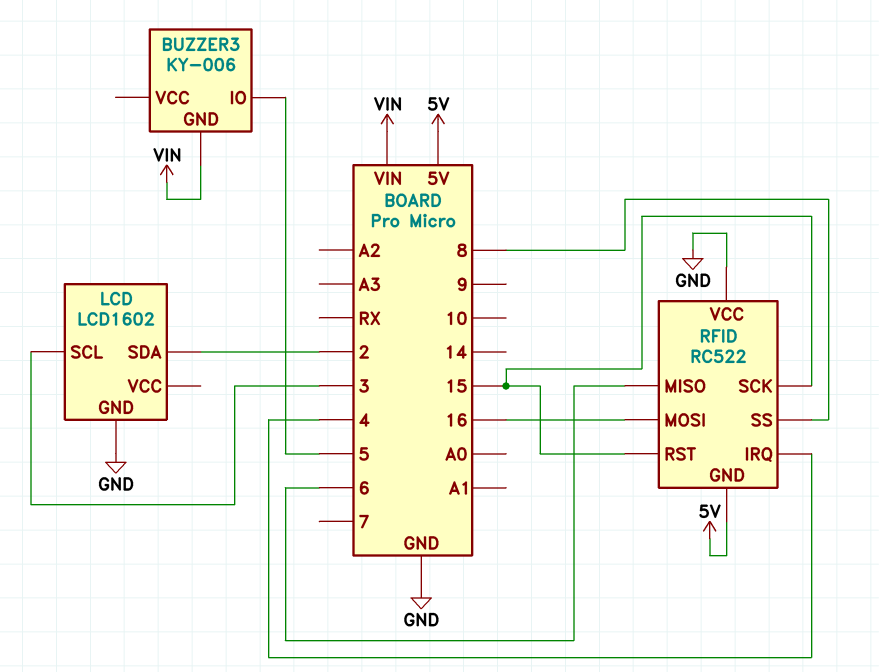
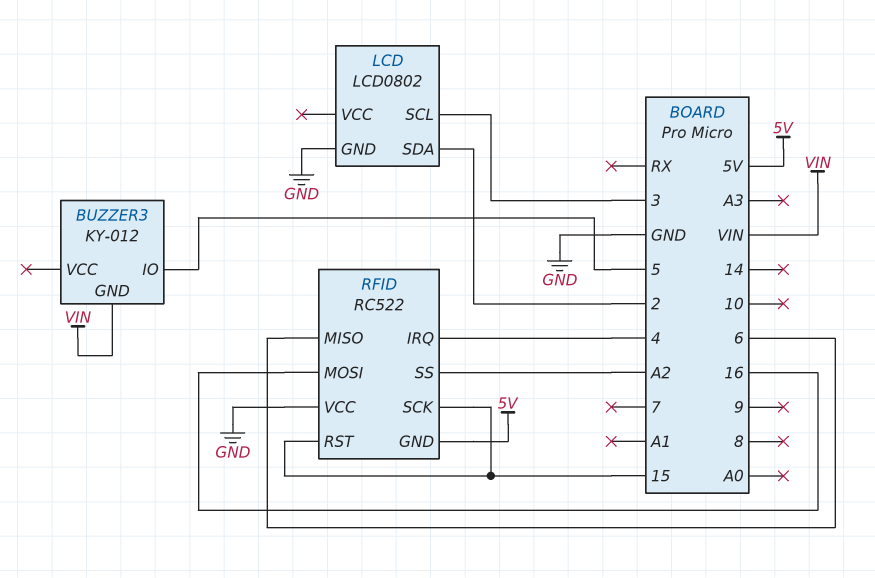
BUZZER3: KY-006 -> KY-012
LCD: LCD1602 -> LCD0802
RFID pin SS: 8 -> A2

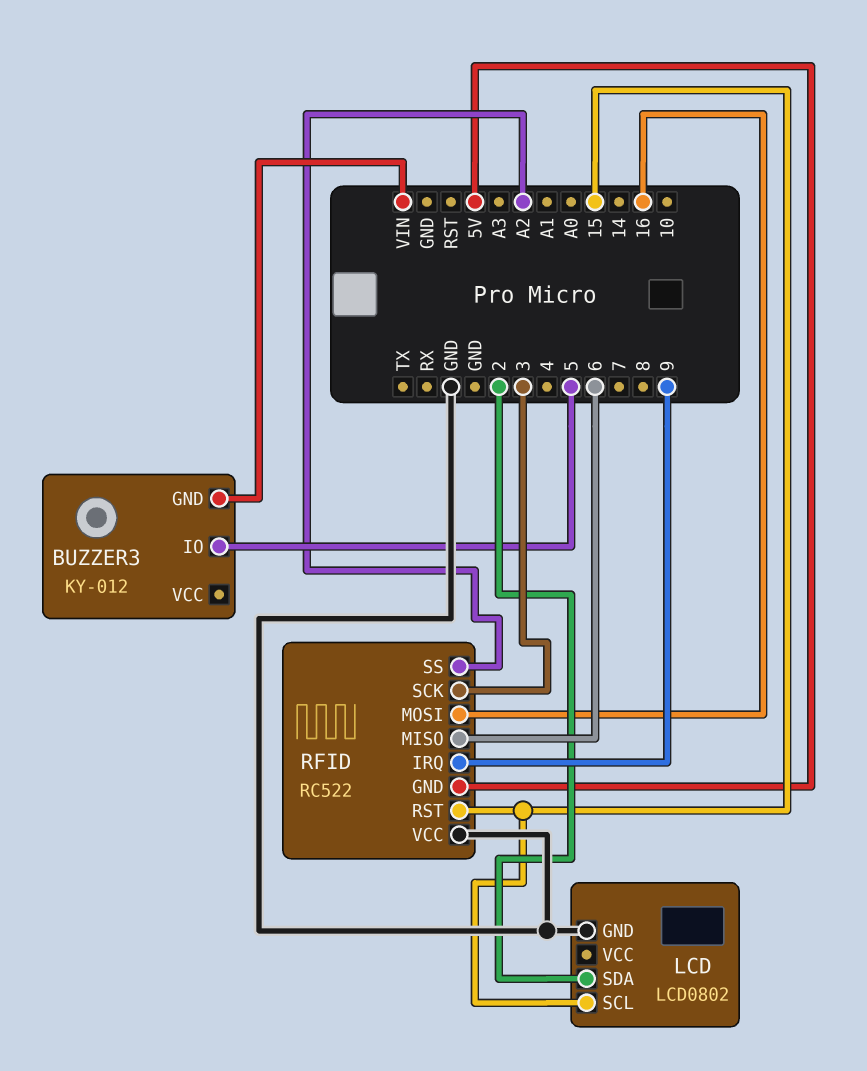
LCD pin SCL: 3 -> 15
RFID pin IRQ: 4 -> 9
RFID pin SCK: 15 -> 3

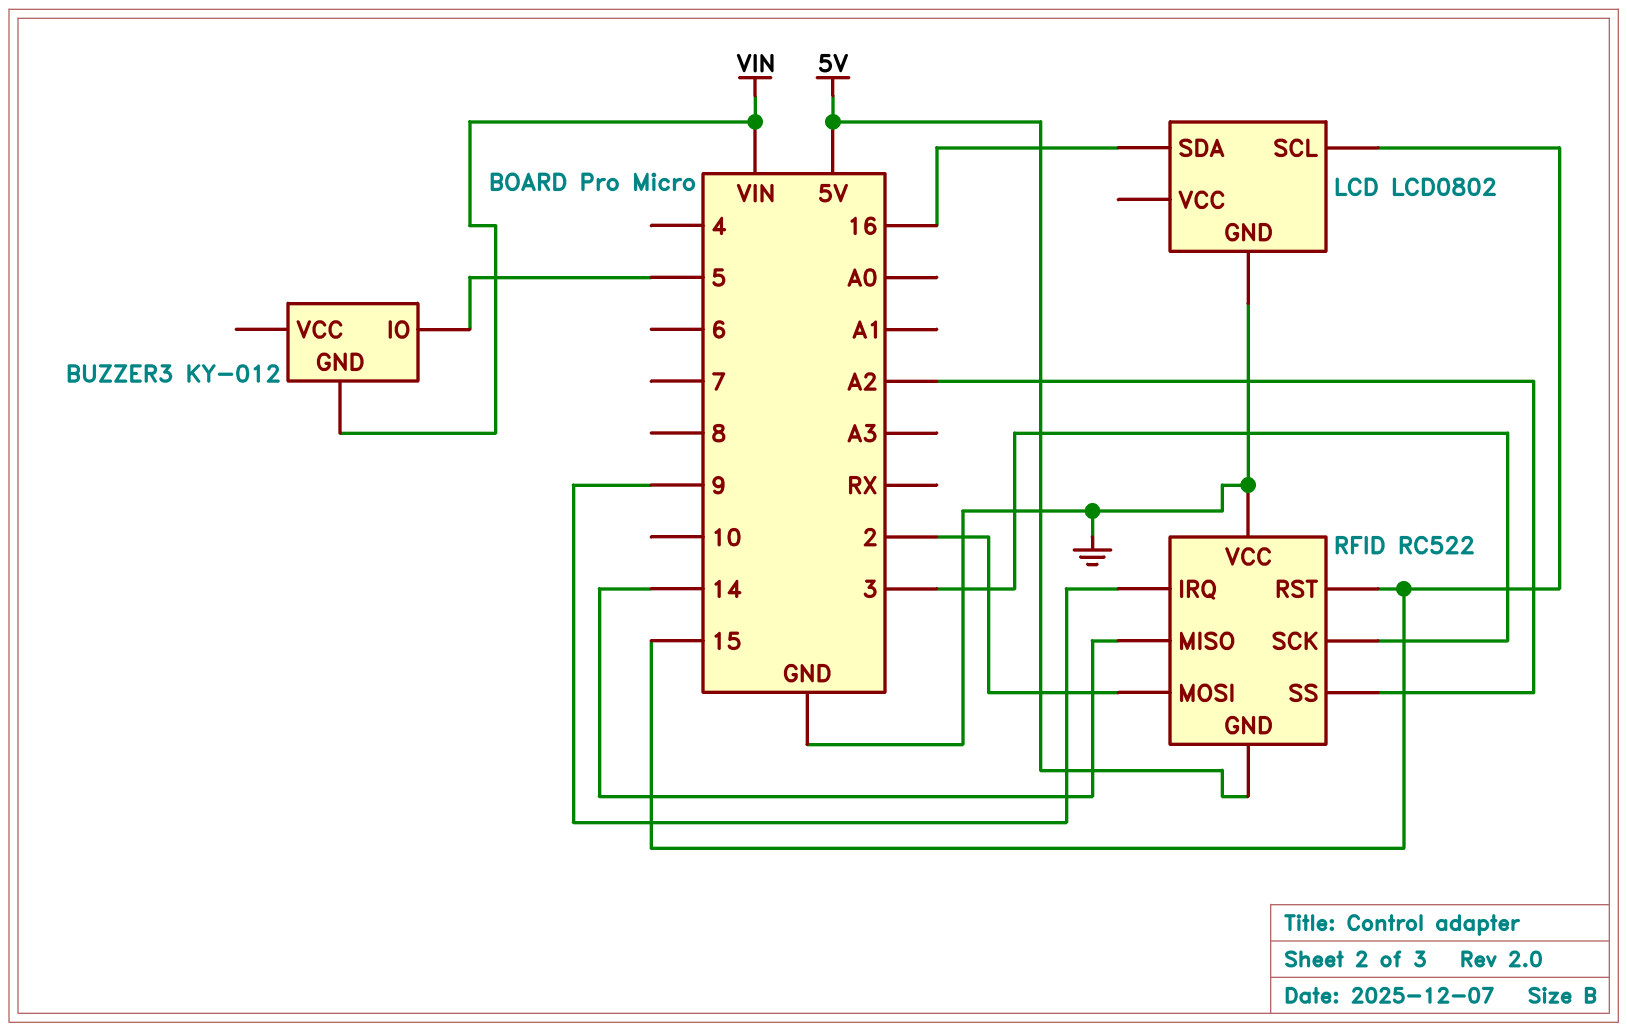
LCD pin SDA: 2 -> 16
RFID pin MISO: 6 -> 14
RFID pin MOSI: 16 -> 2

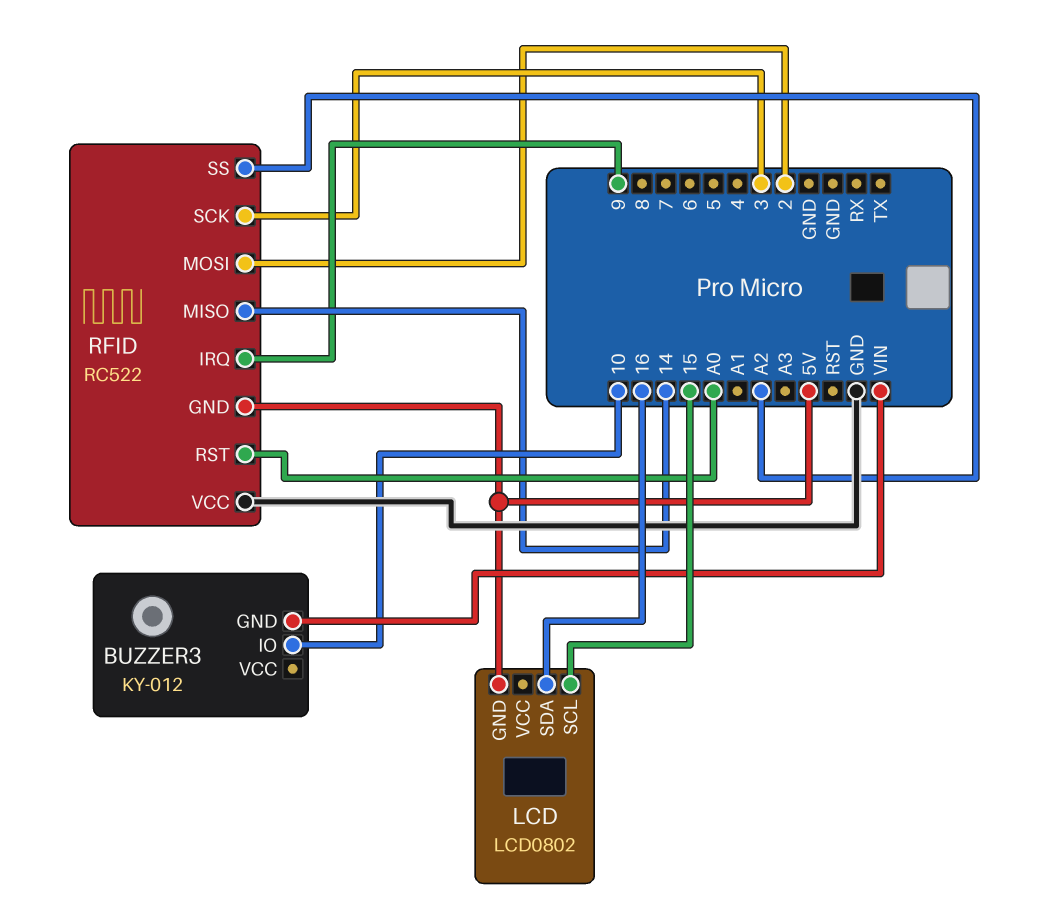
BUZZER3 pin IO: 5 -> 10
LCD pin GND: GND -> 5V
RFID pin RST: 15 -> A0

